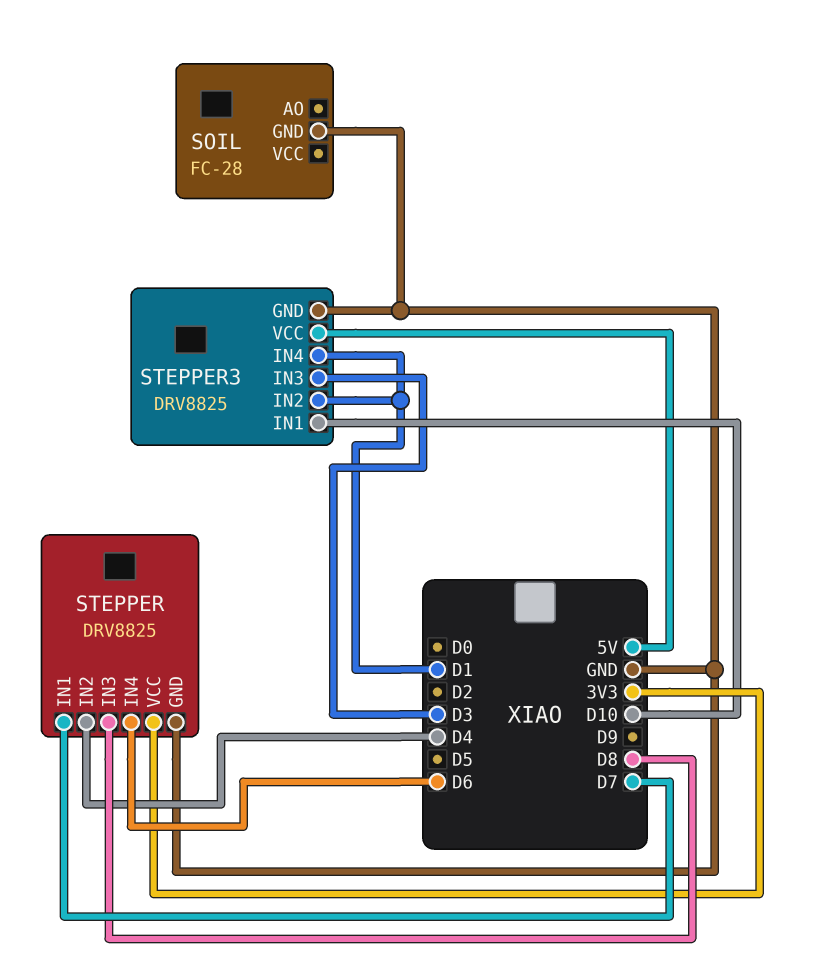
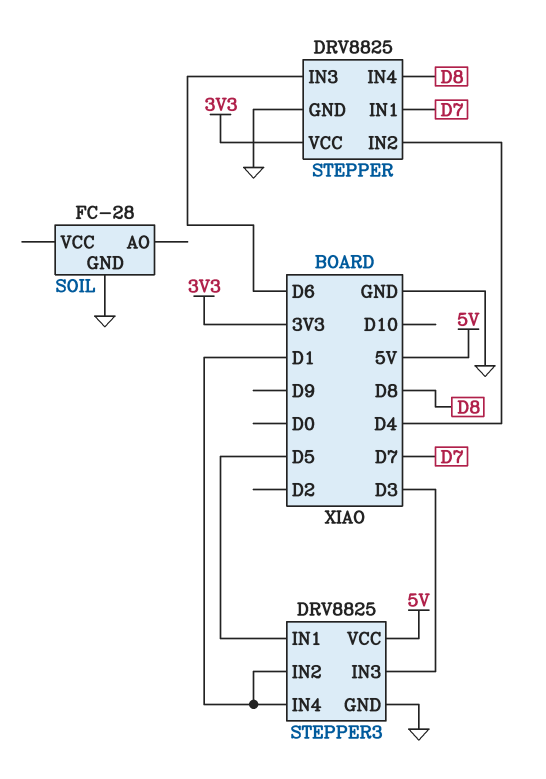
STEPPER pin IN3: D8 -> D6
STEPPER pin IN4: D6 -> D8
STEPPER3 pin IN1: D10 -> D5

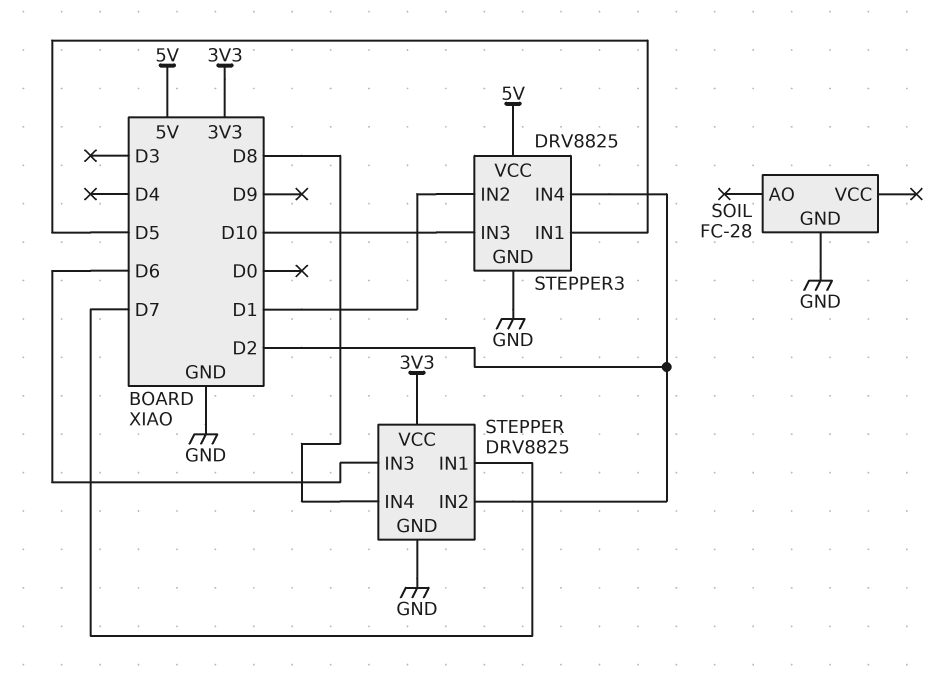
STEPPER pin IN2: D4 -> D2
STEPPER3 pin IN3: D3 -> D10
STEPPER3 pin IN4: D1 -> D2

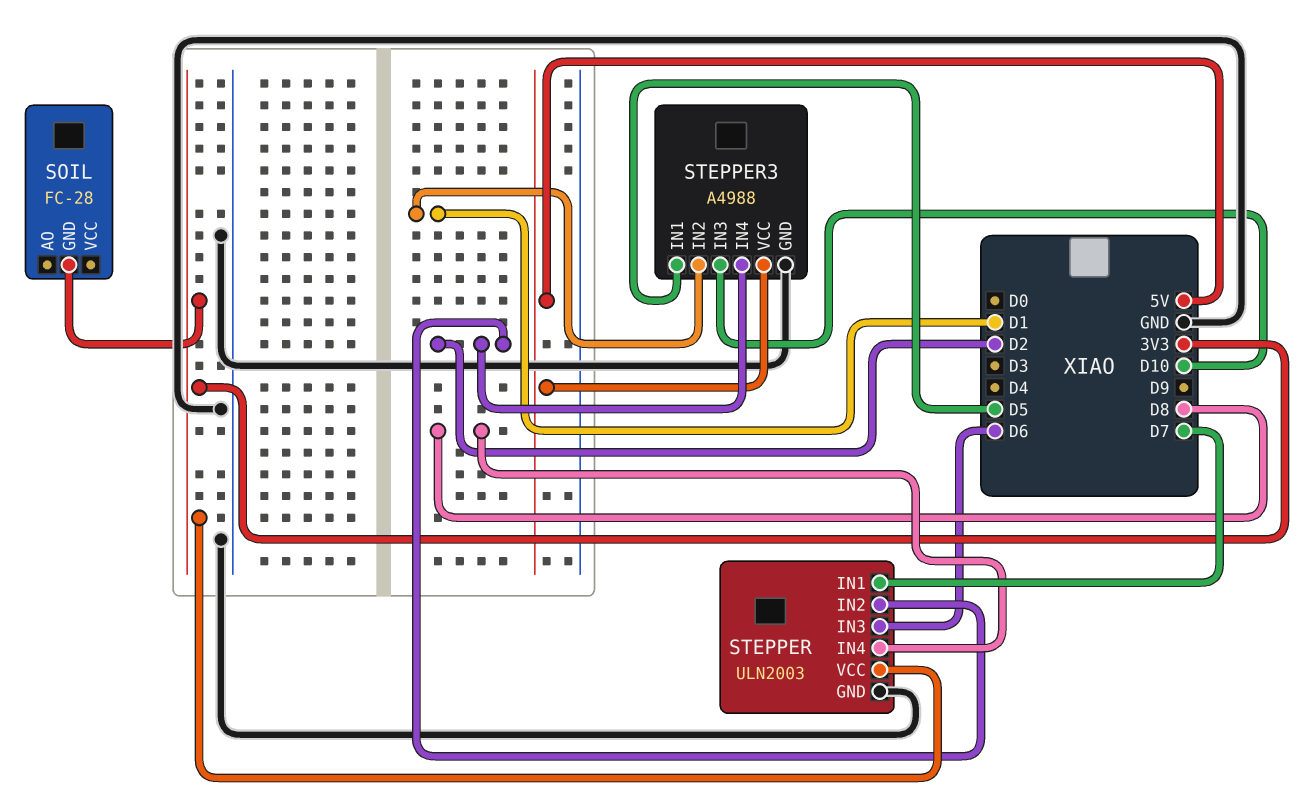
SOIL pin GND: GND -> 3V3
STEPPER: DRV8825 -> ULN2003
STEPPER3: DRV8825 -> A4988

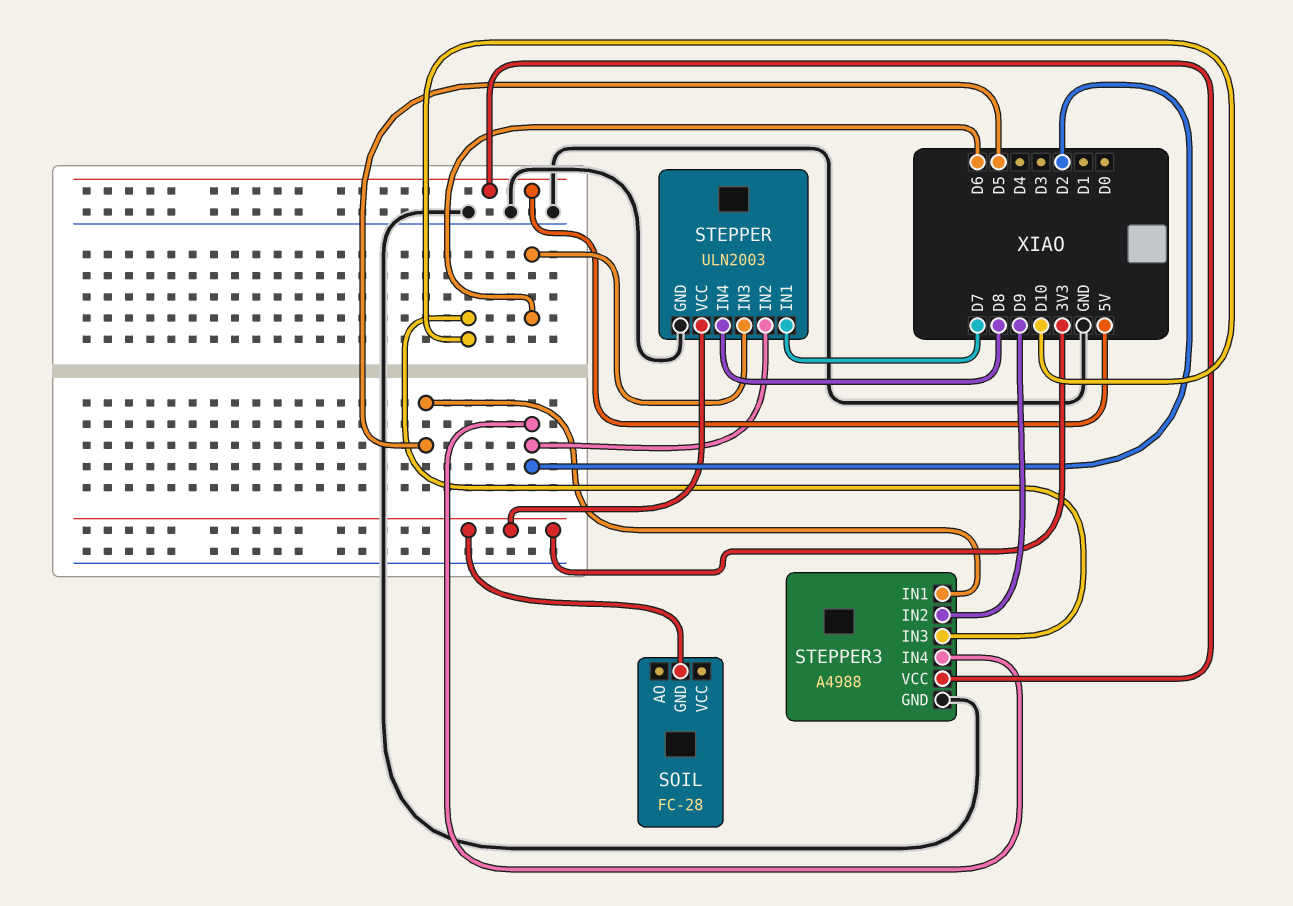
STEPPER3 pin IN2: D1 -> D9

